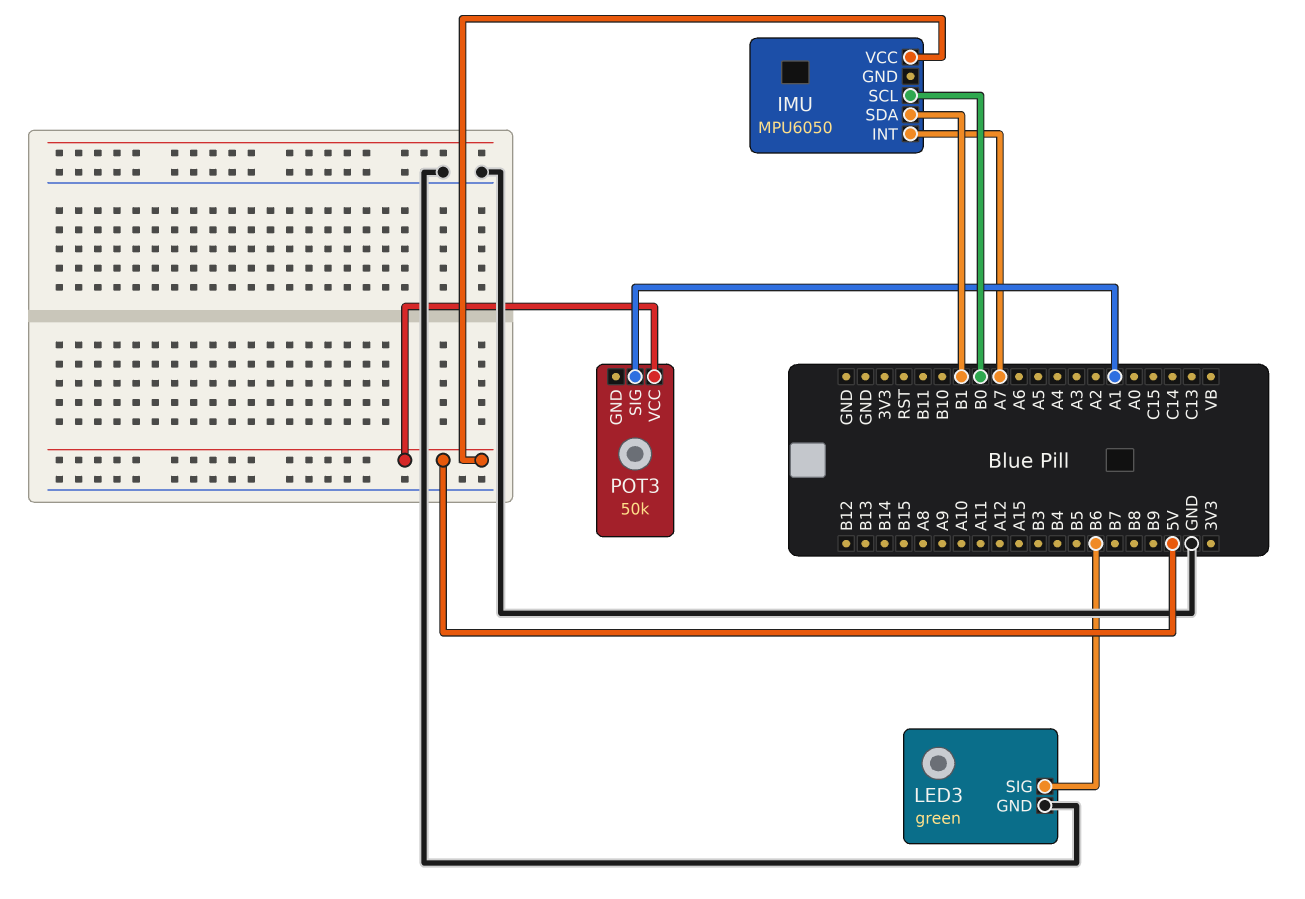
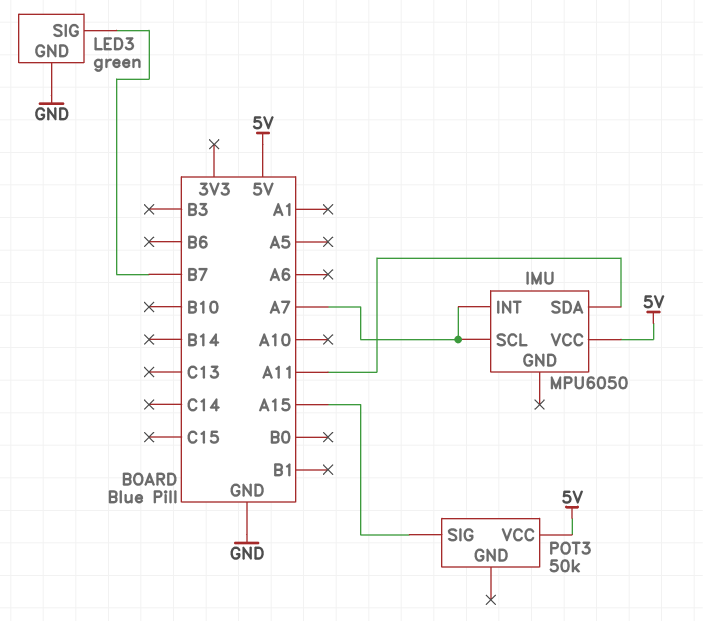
IMU pin SCL: B0 -> A7
IMU pin SDA: B1 -> A11
LED3 pin SIG: B6 -> B7
POT3 pin SIG: A1 -> A15

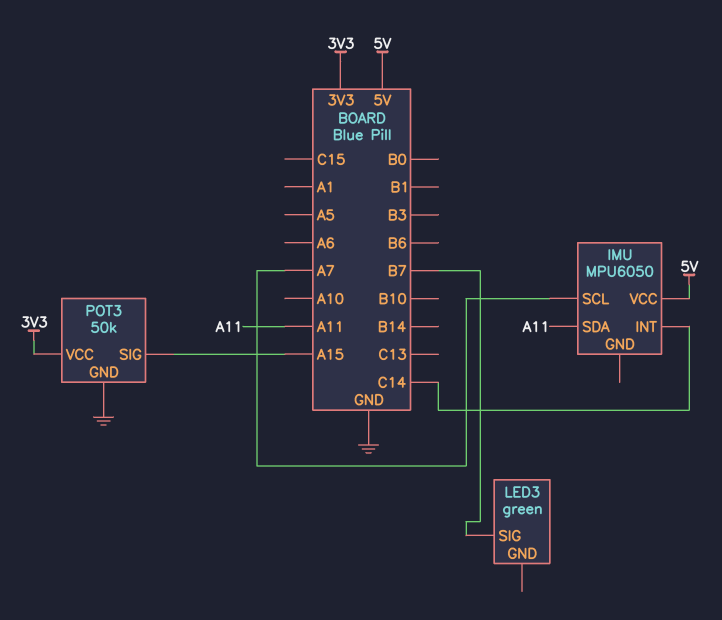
IMU pin INT: A7 -> C14
LED3 pin GND: GND -> none
POT3 pin GND: none -> GND
POT3 pin VCC: 5V -> 3V3

